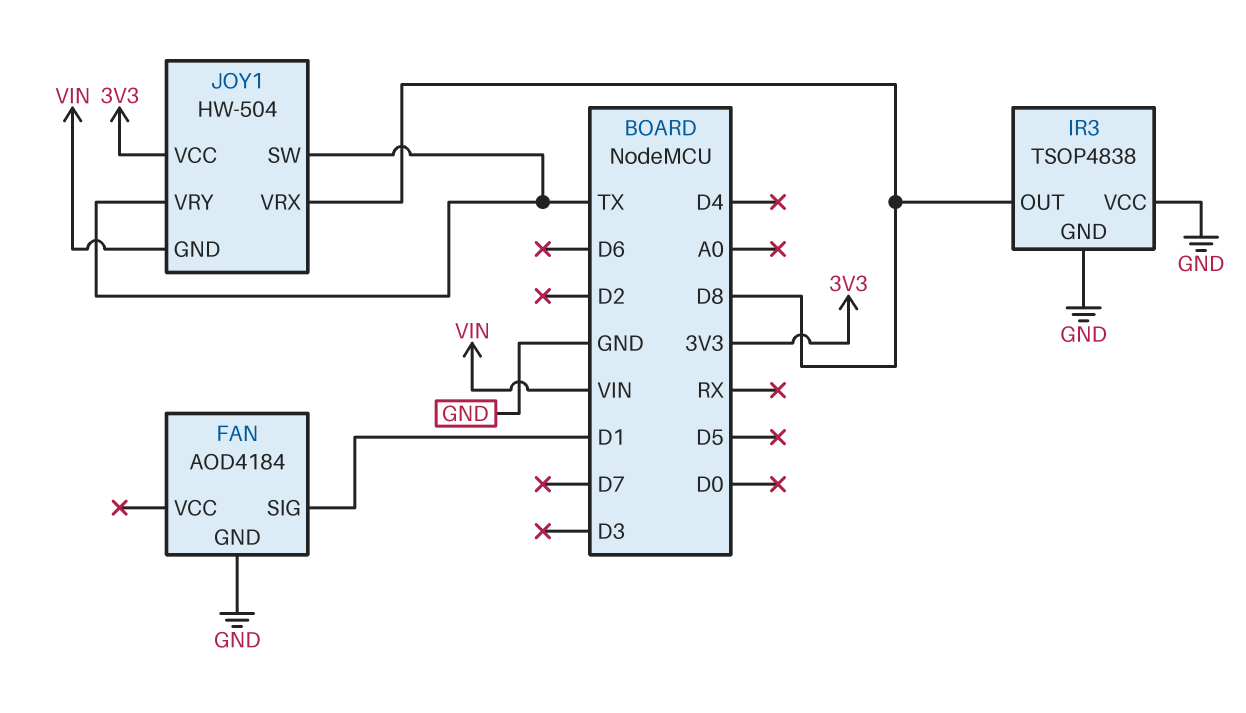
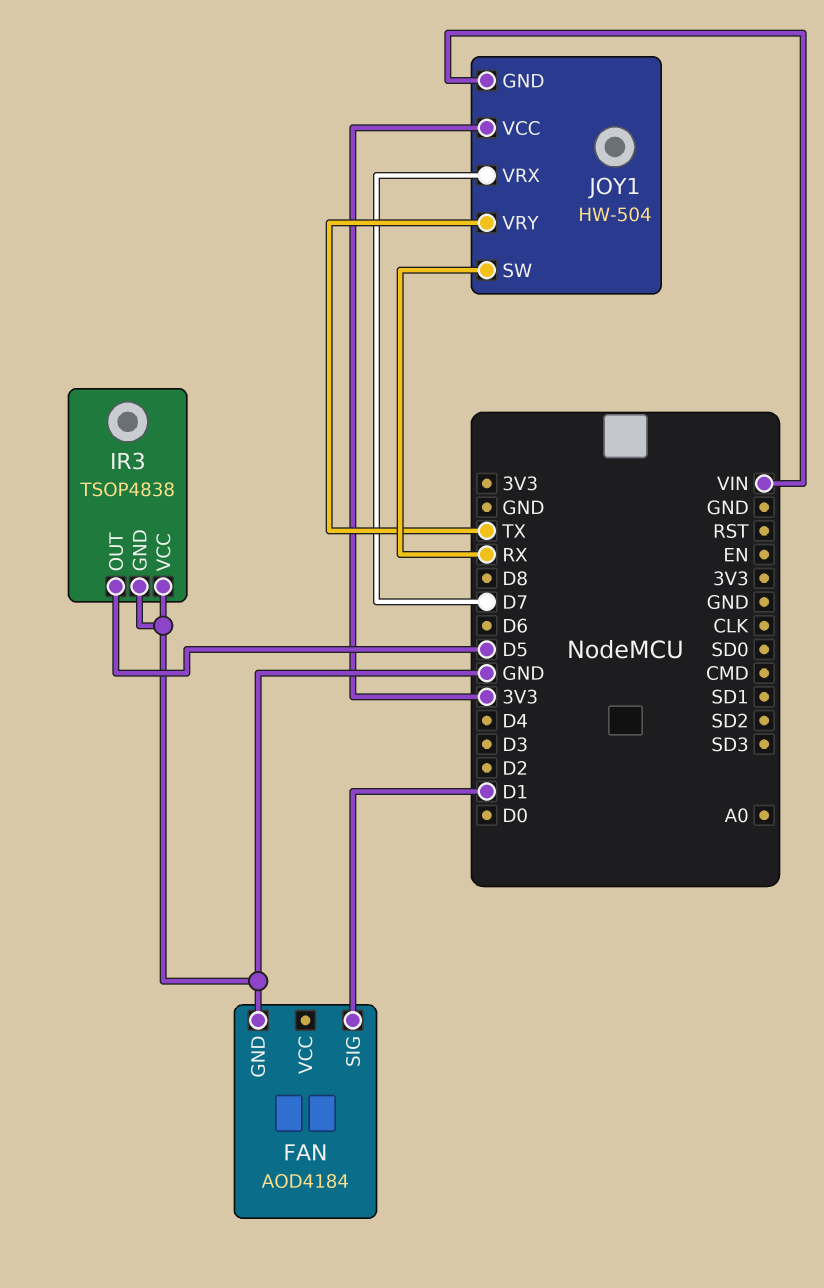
IR3 pin OUT: D8 -> D5
JOY1 pin SW: TX -> RX
JOY1 pin VRX: D8 -> D7

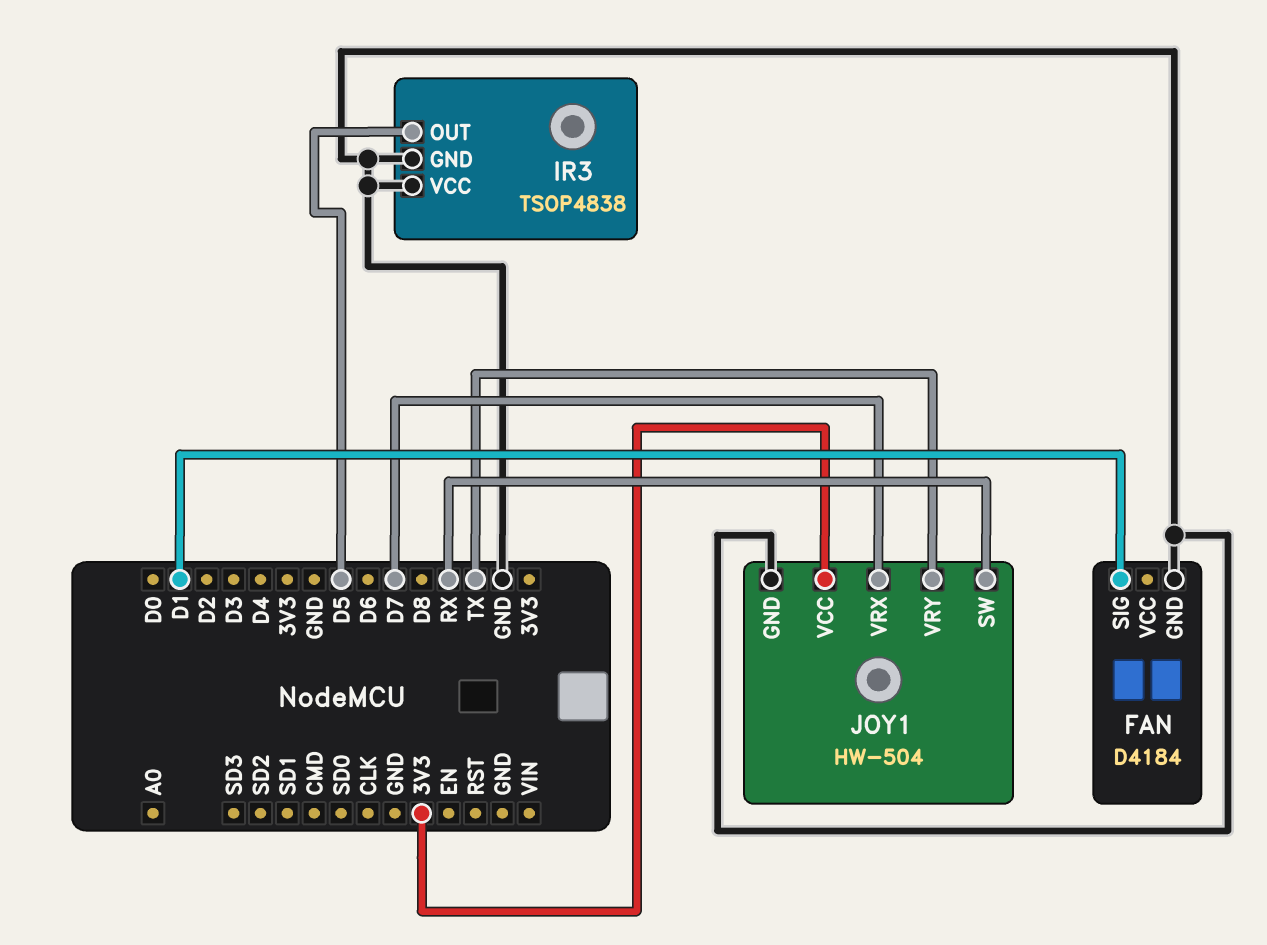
FAN: AOD4184 -> D4184
JOY1 pin GND: VIN -> GND

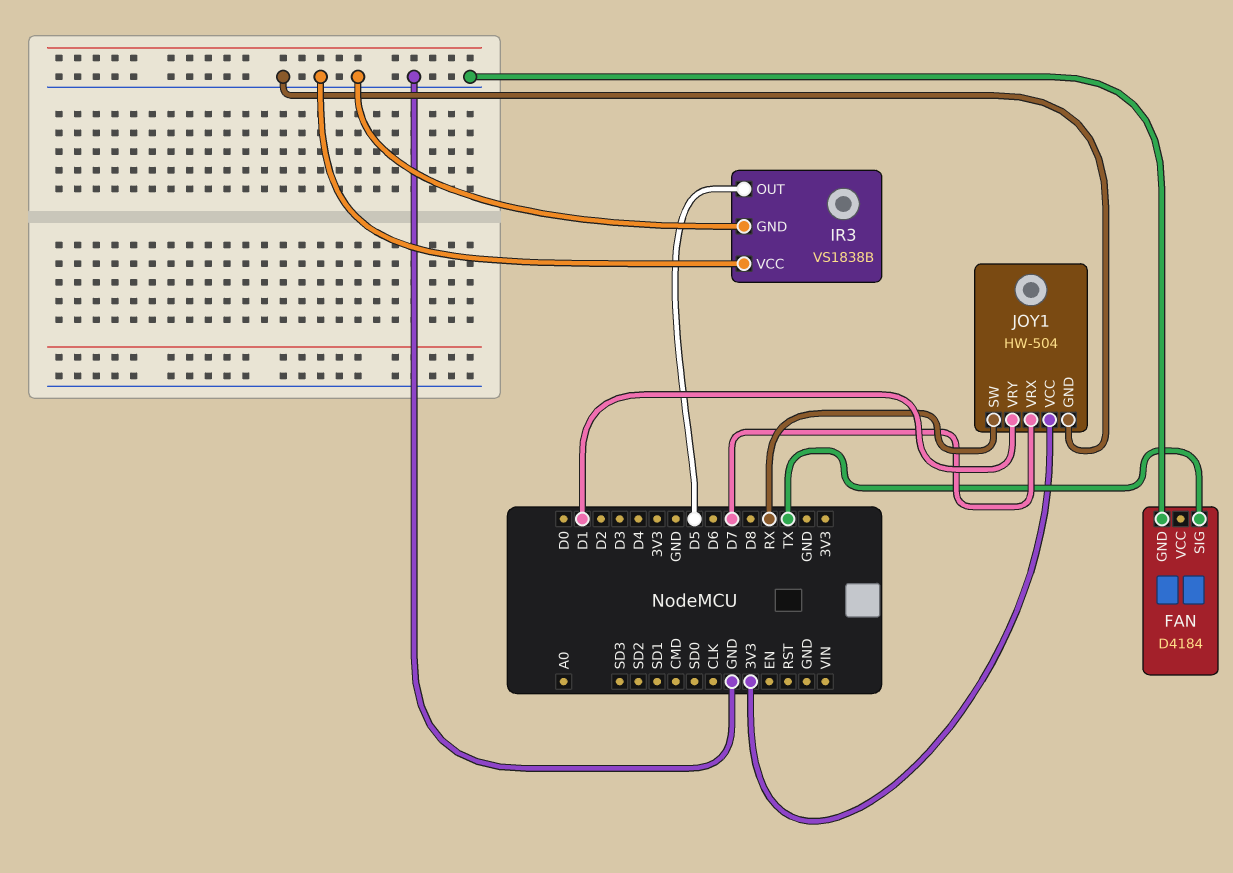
FAN pin SIG: D1 -> TX
IR3: TSOP4838 -> VS1838B
JOY1 pin VRY: TX -> D1

